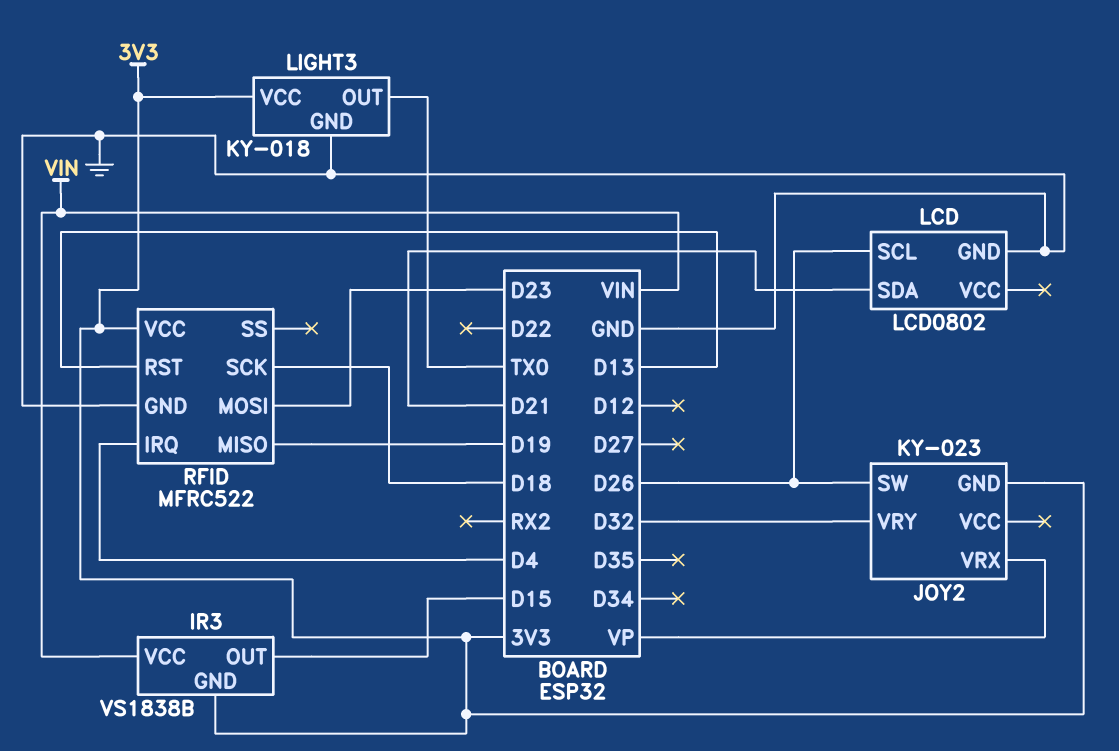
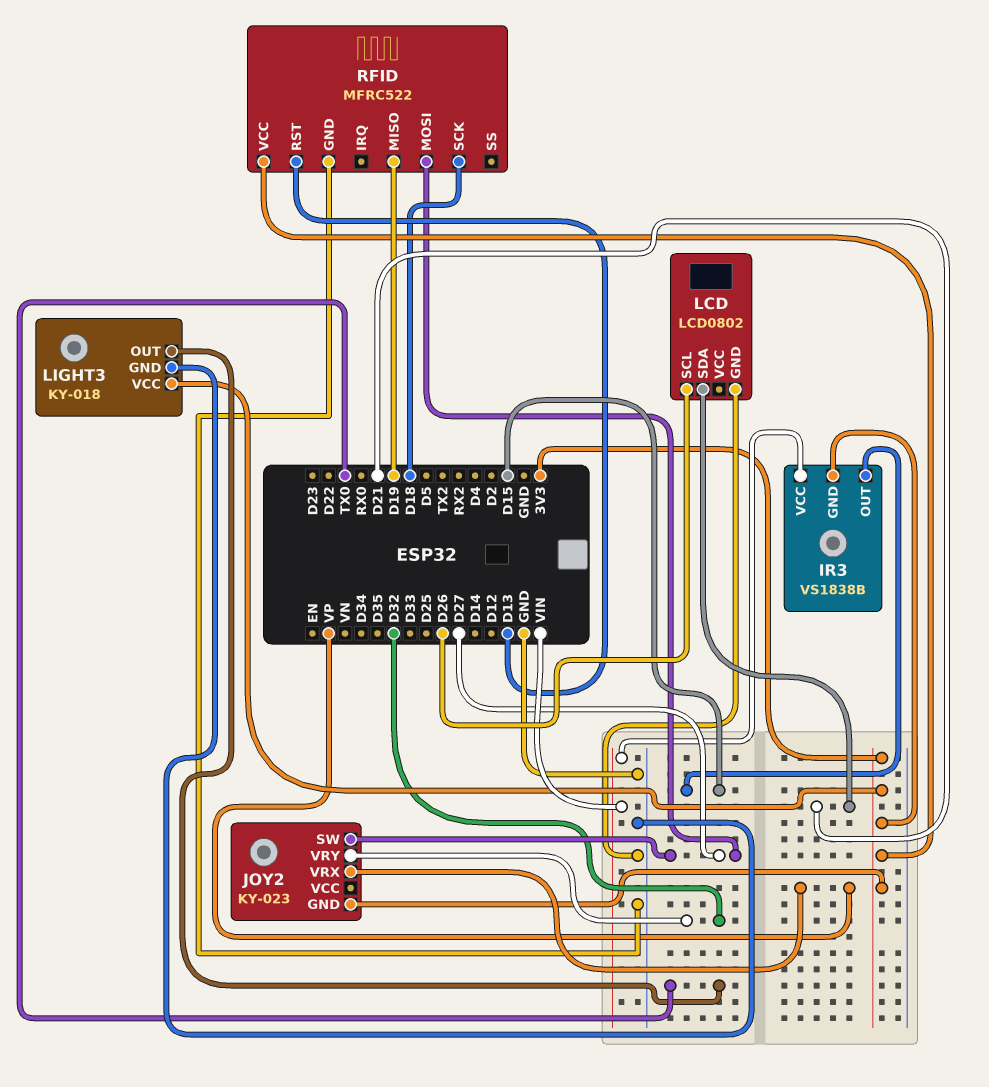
JOY2 pin SW: D26 -> D27
RFID pin IRQ: D4 -> none
RFID pin MOSI: D23 -> D27

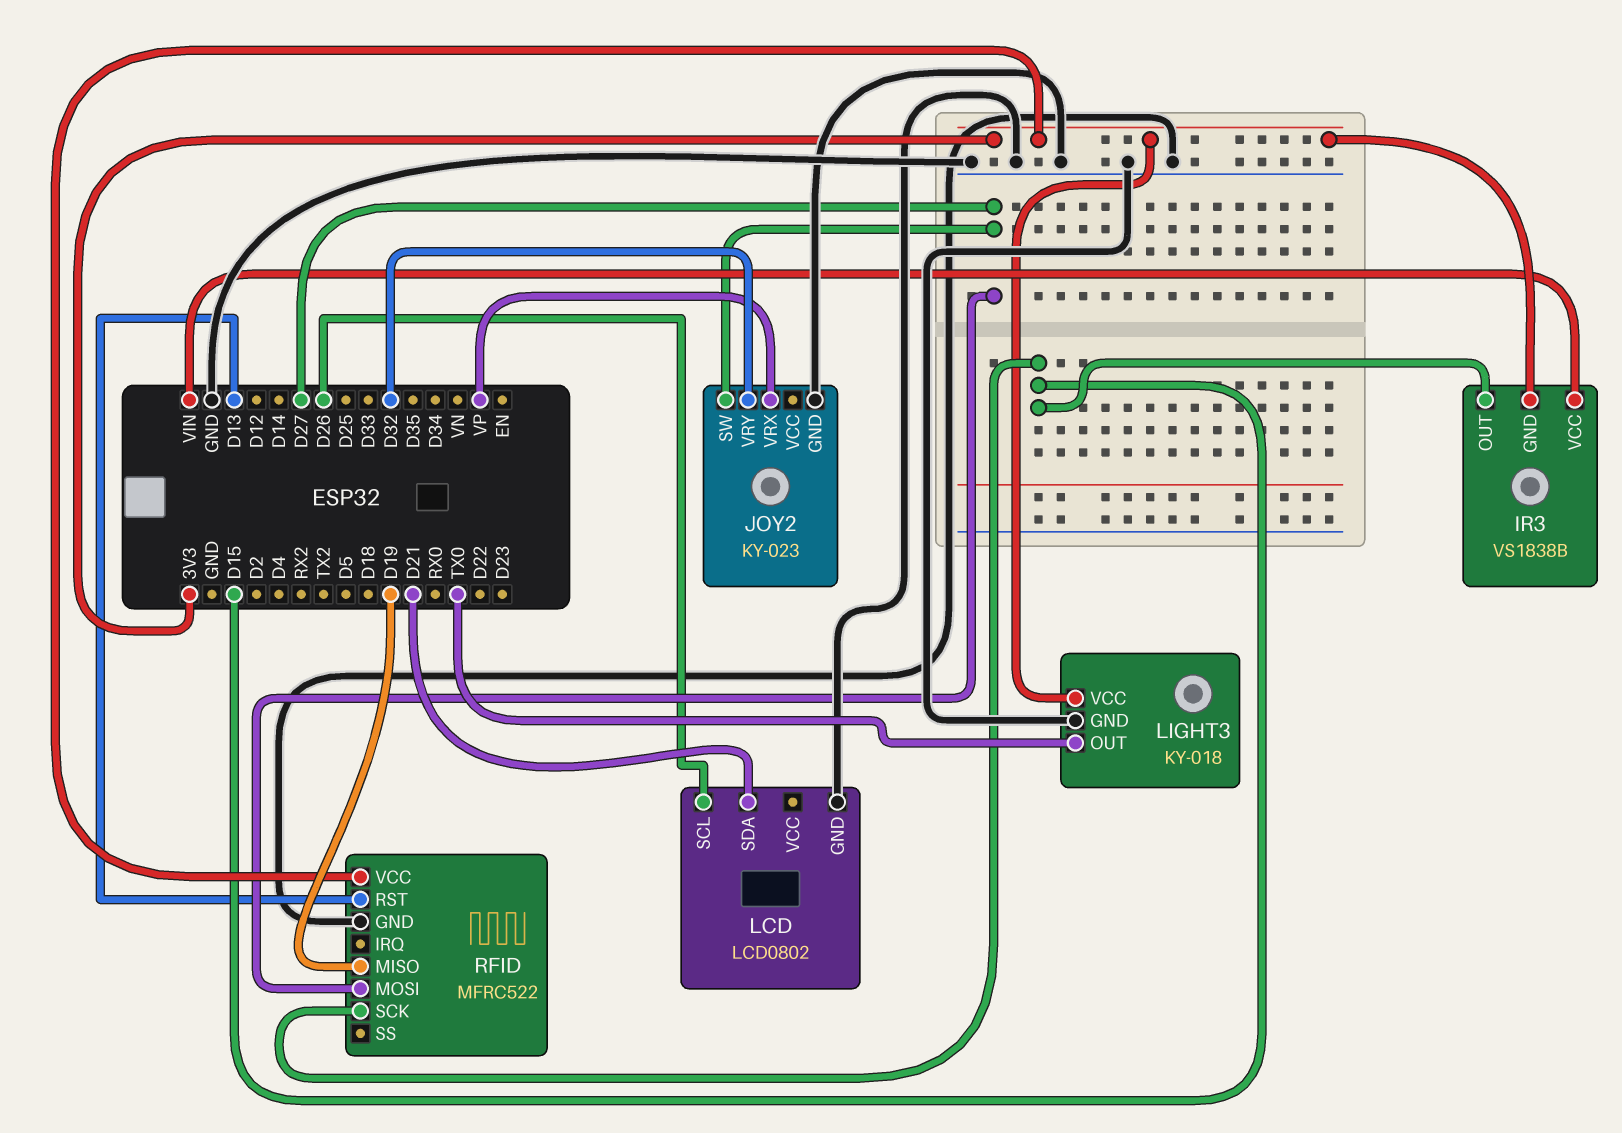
JOY2 pin GND: 3V3 -> GND
RFID pin SCK: D18 -> D15

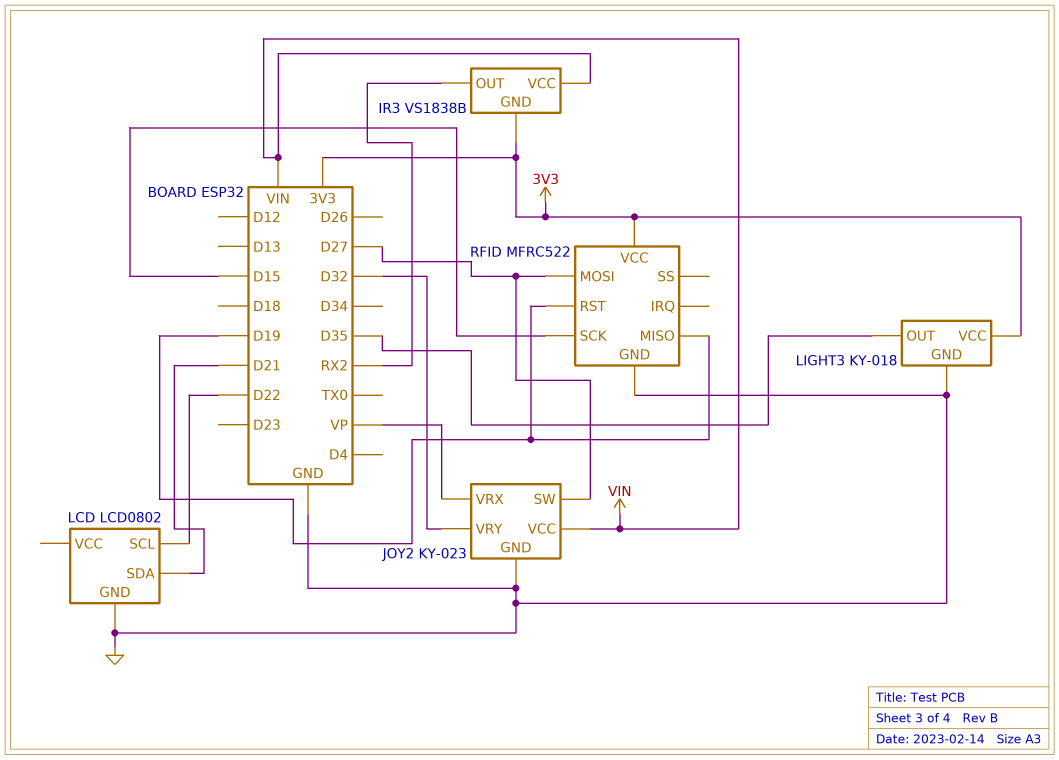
IR3 pin OUT: D15 -> RX2
JOY2 pin VCC: none -> VIN
LCD pin SCL: D26 -> D22
LIGHT3 pin OUT: TX0 -> D35
RFID pin RST: D13 -> D19

